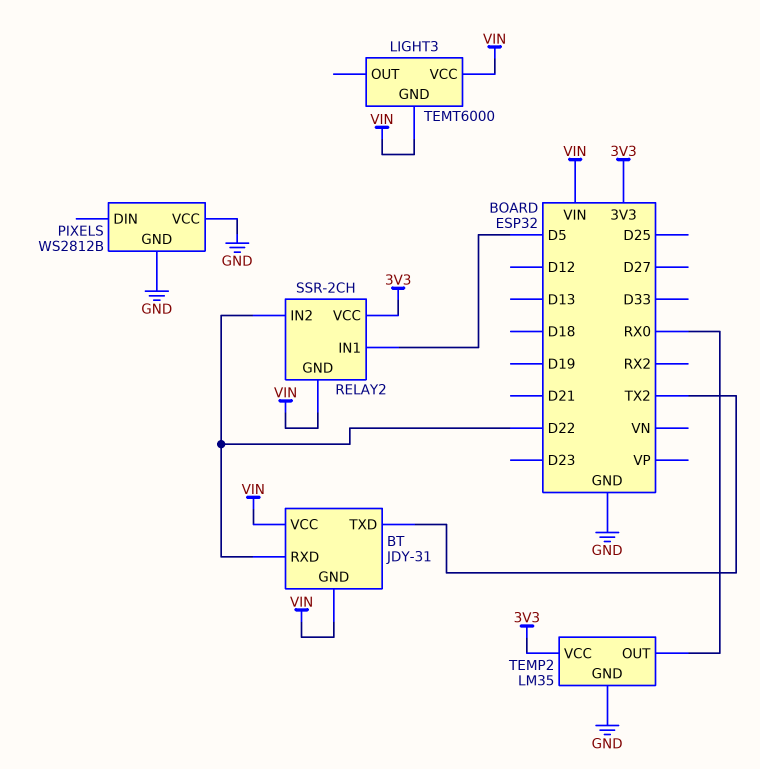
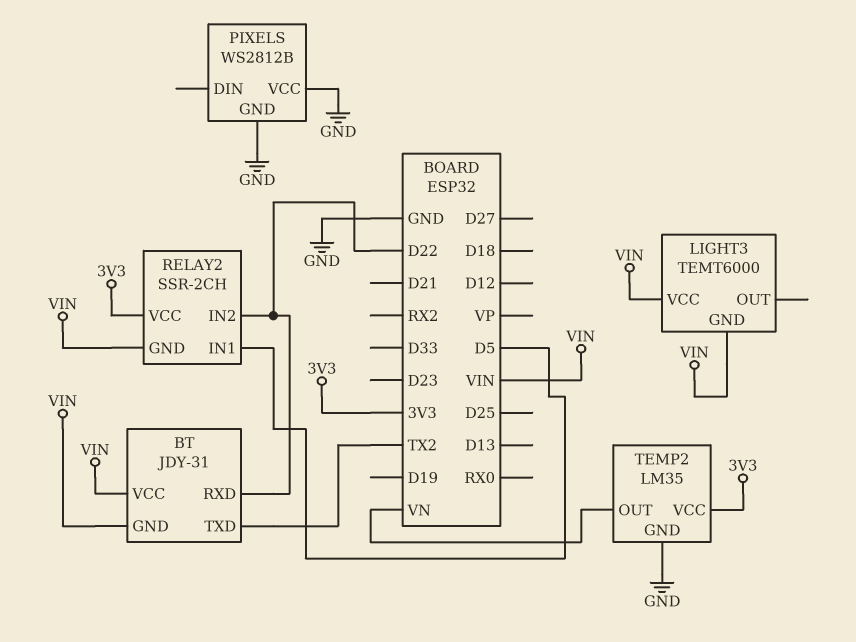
TEMP2 pin OUT: RX0 -> VN

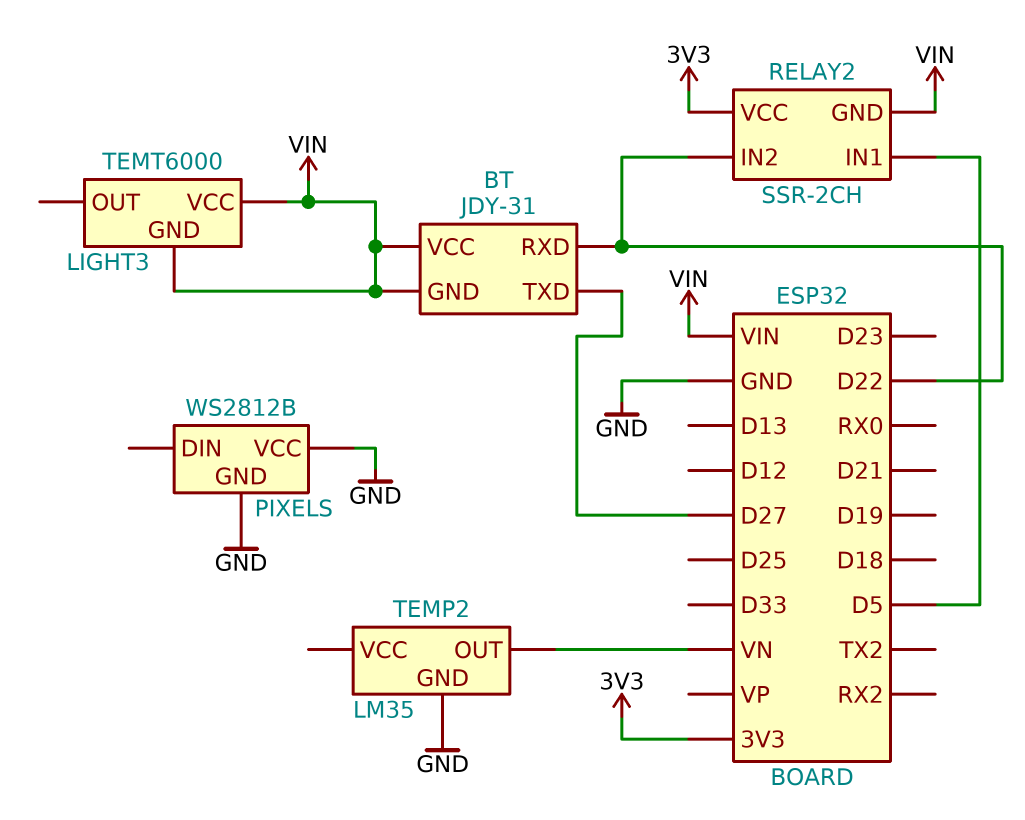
BT pin TXD: TX2 -> D27
TEMP2 pin VCC: 3V3 -> none

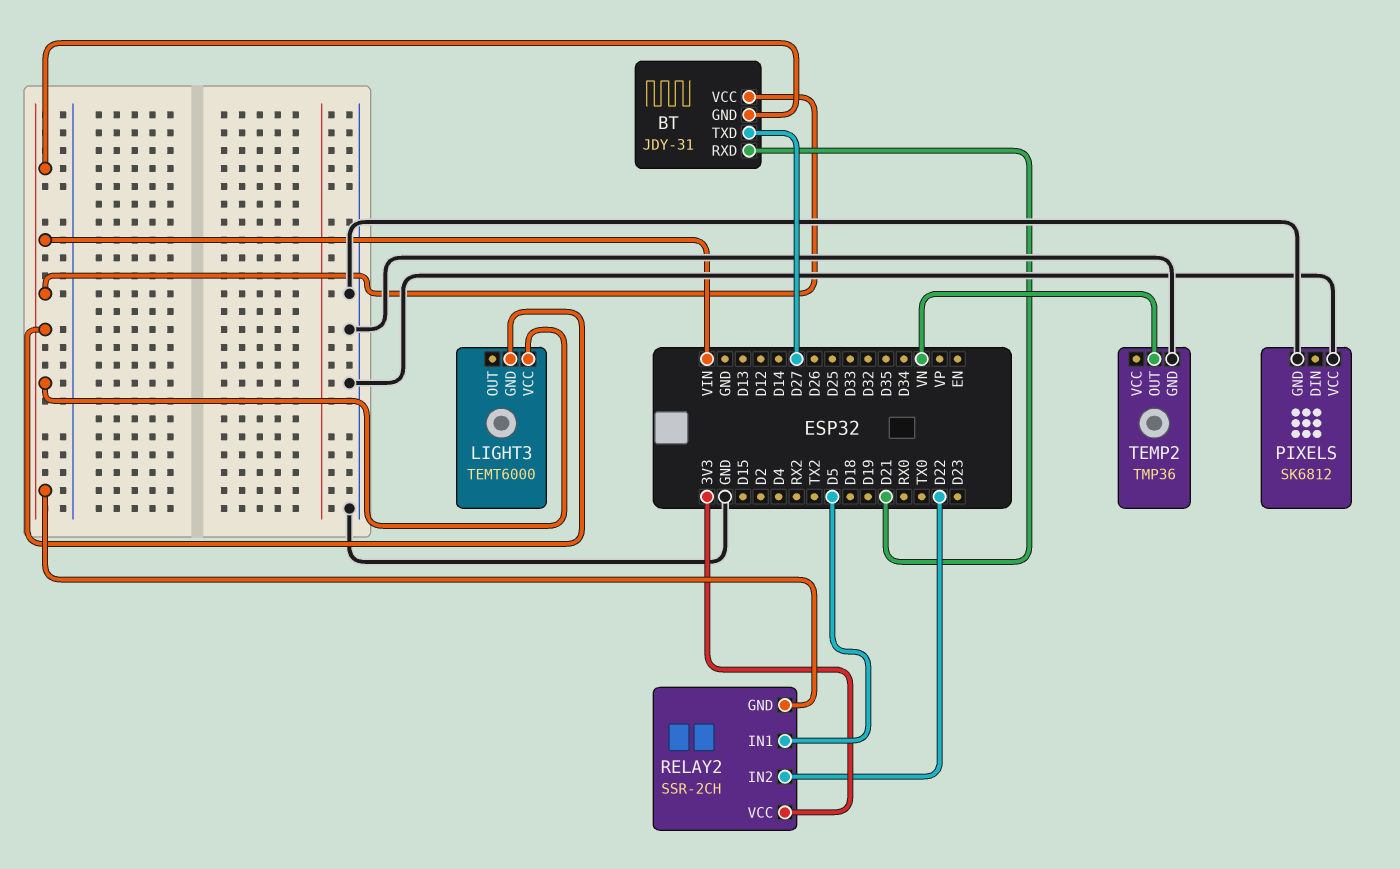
BT pin RXD: D22 -> D21
PIXELS: WS2812B -> SK6812
TEMP2: LM35 -> TMP36

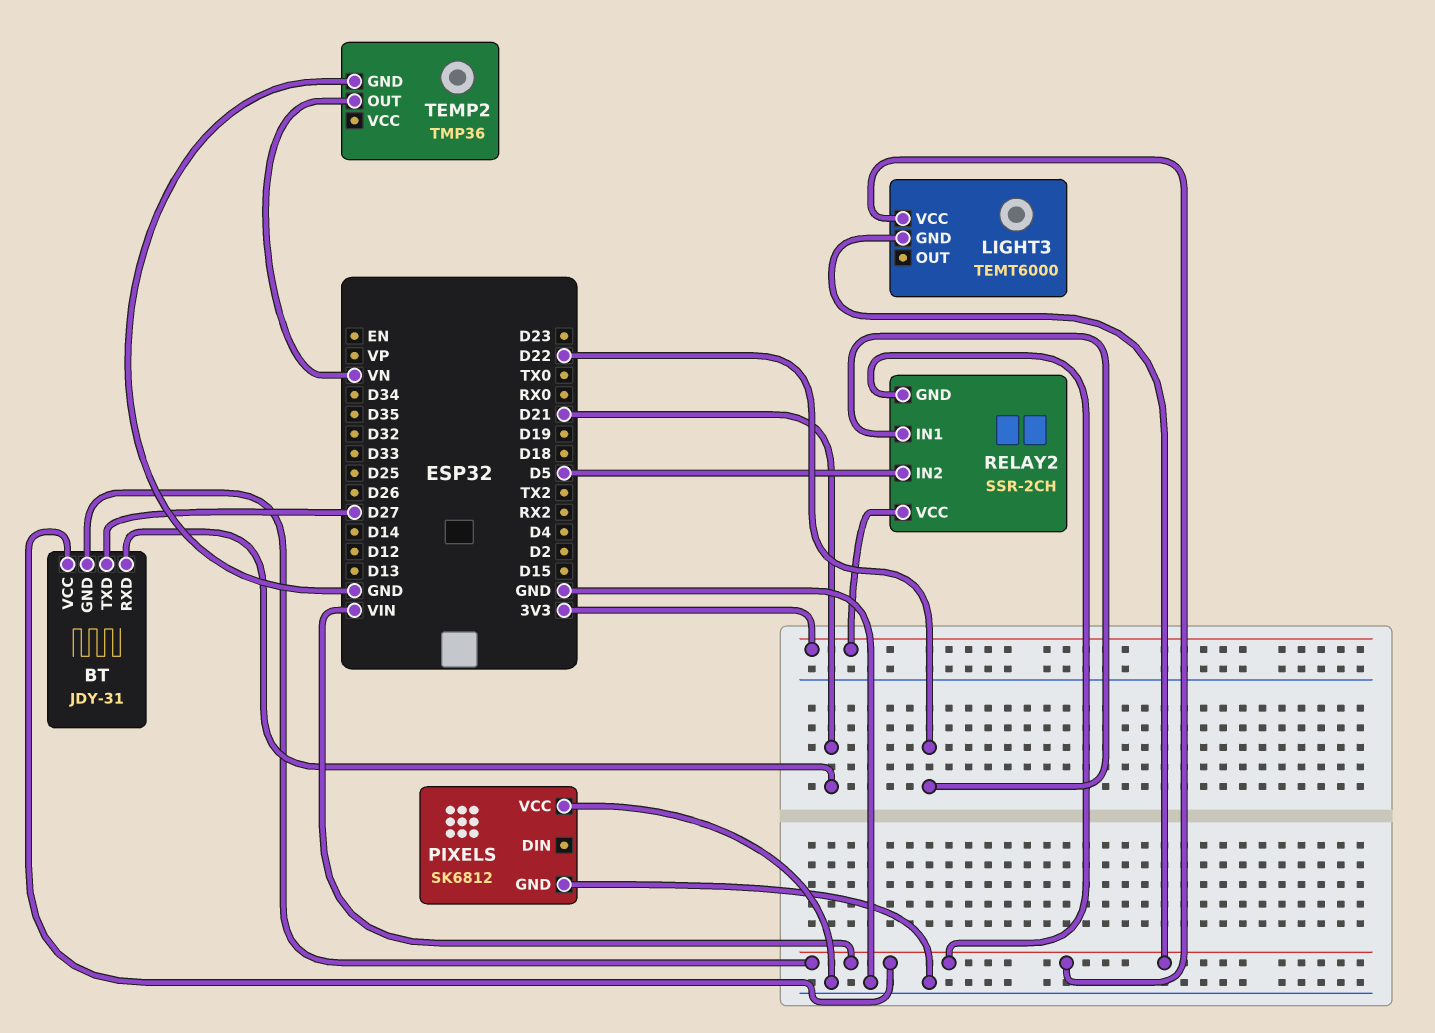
RELAY2 pin IN1: D5 -> D22
RELAY2 pin IN2: D22 -> D5

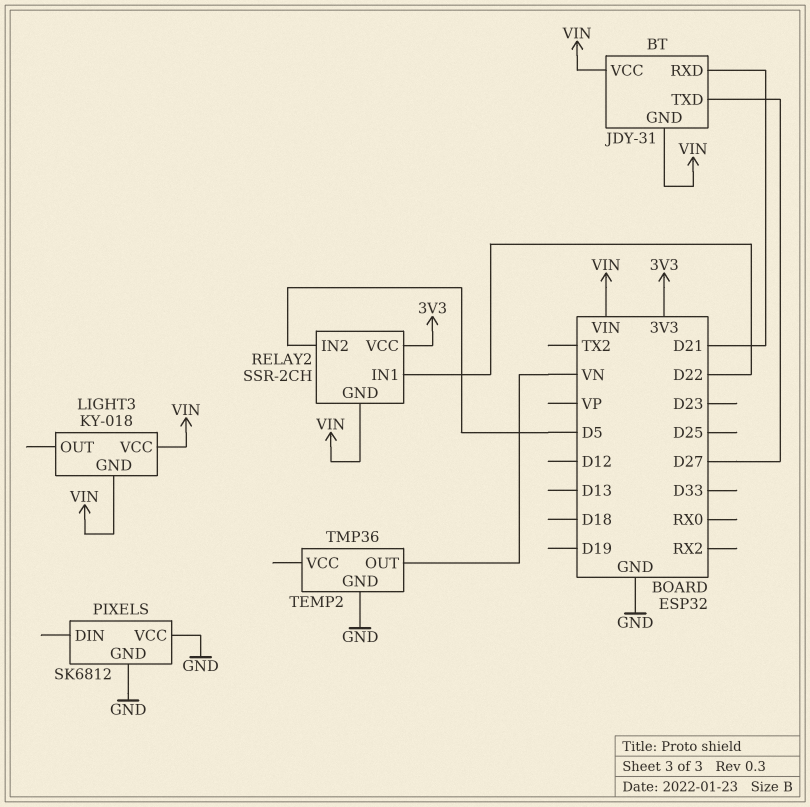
LIGHT3: TEMT6000 -> KY-018

